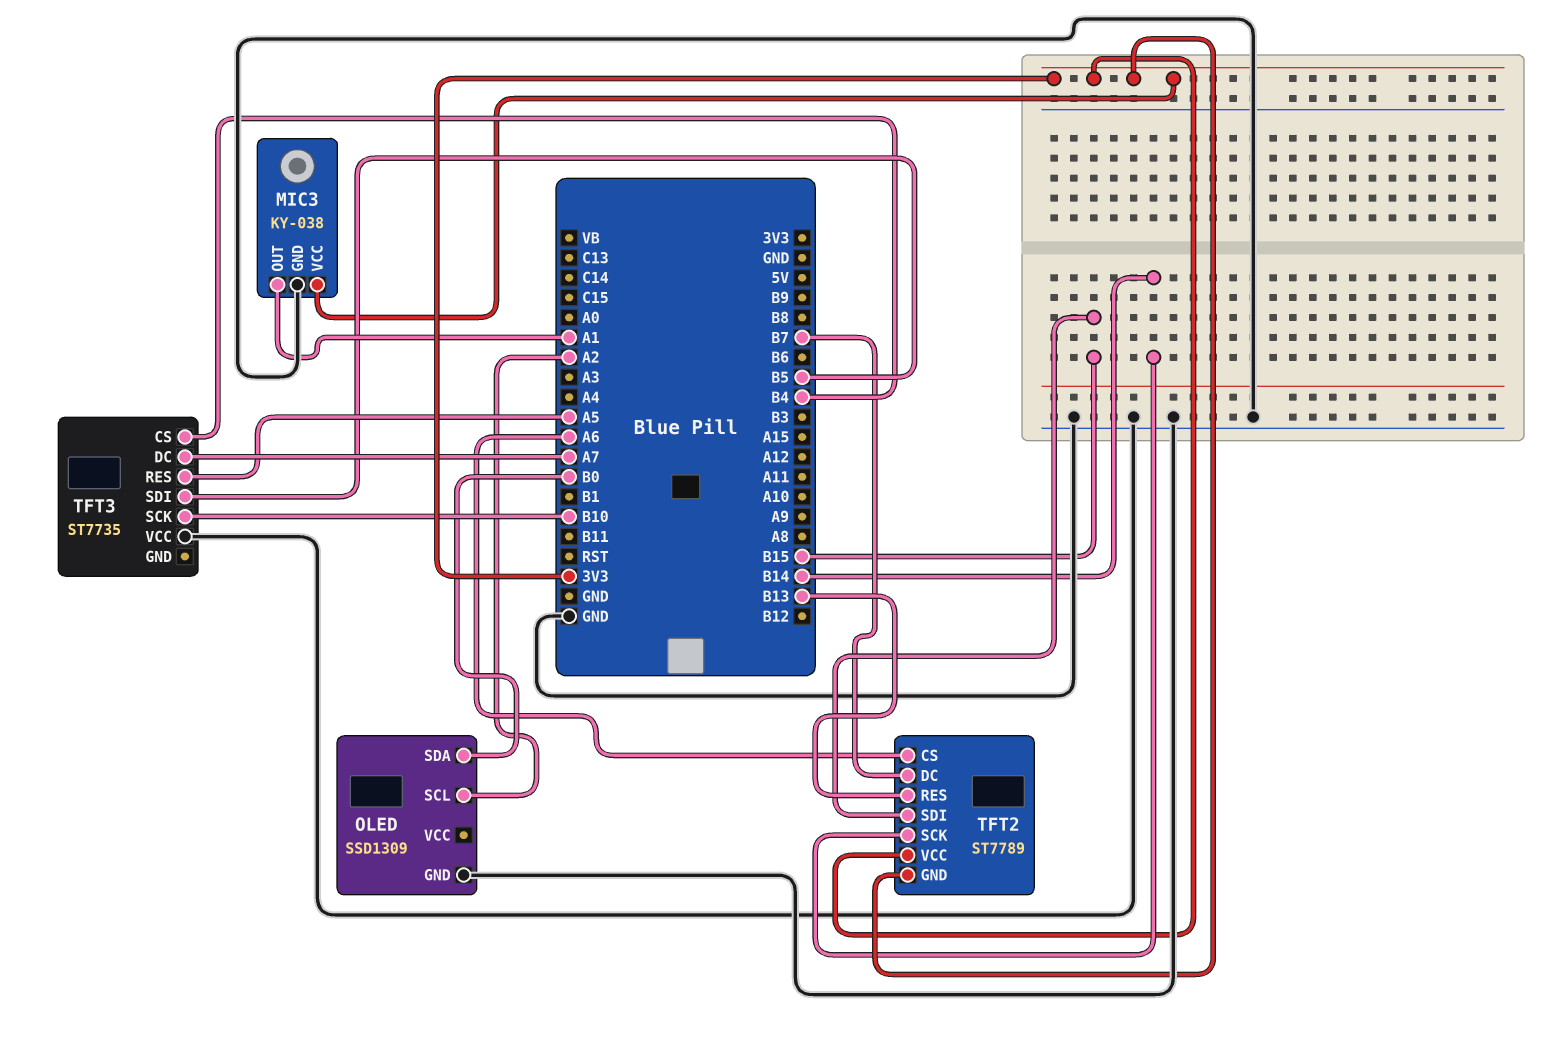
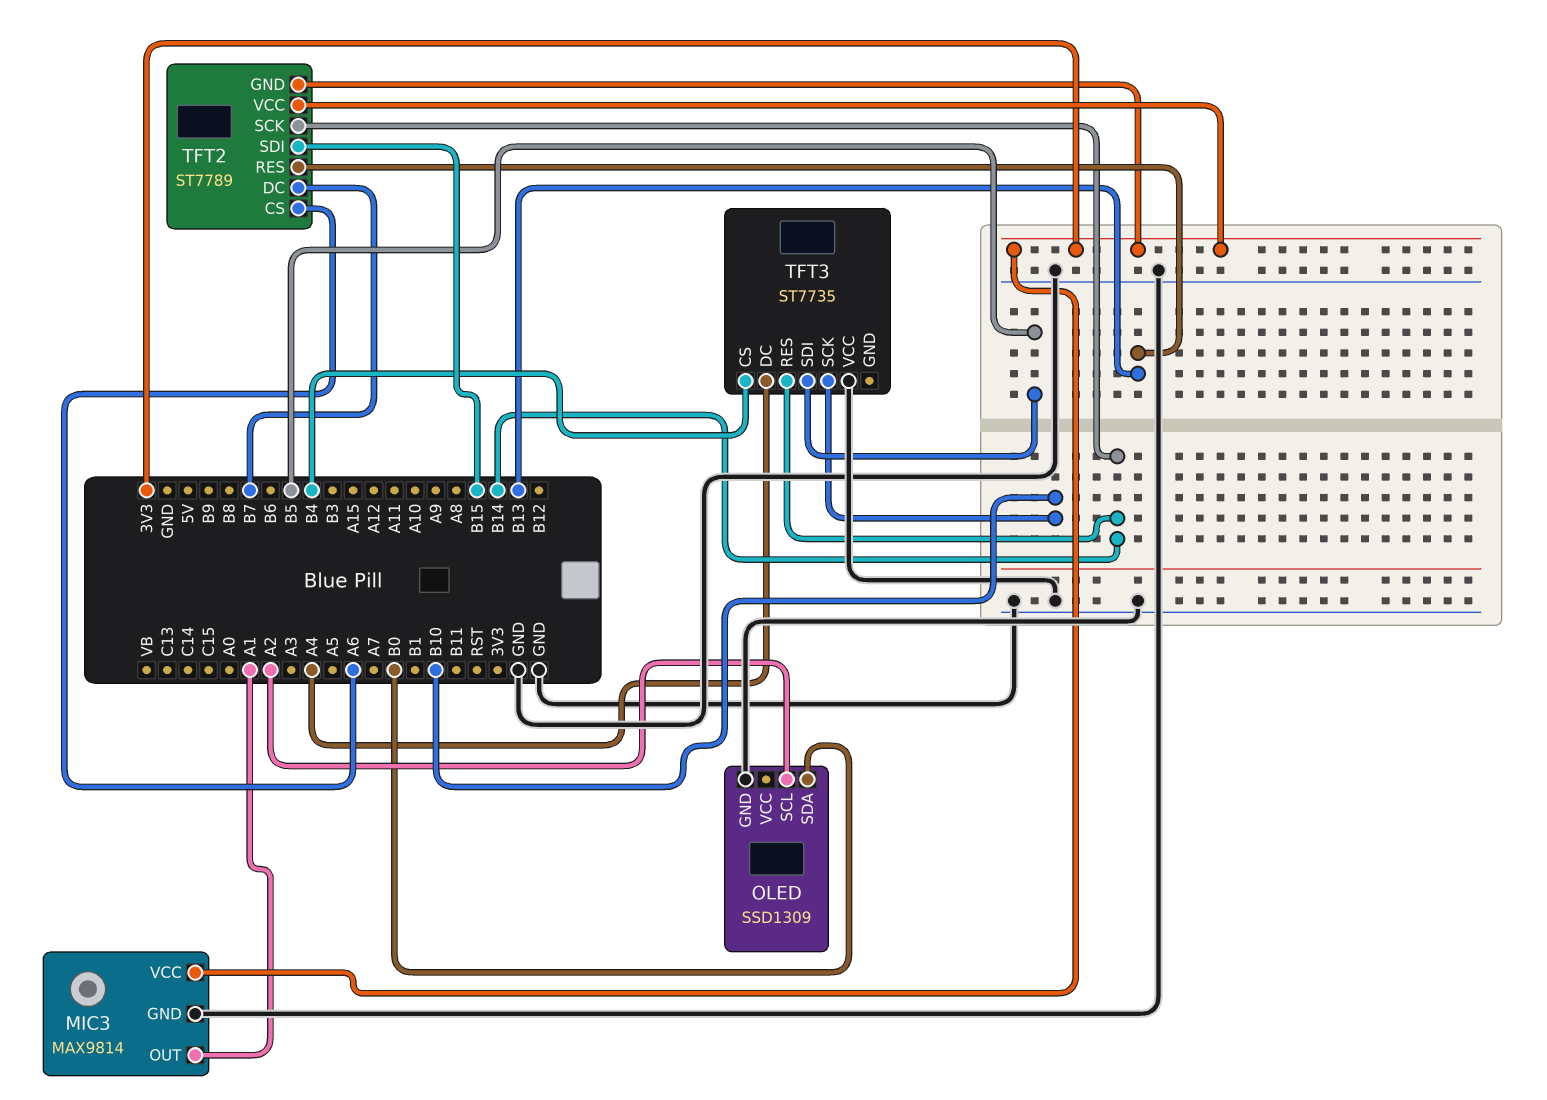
MIC3: KY-038 -> MAX9814
TFT3 pin DC: A7 -> A4
TFT3 pin RES: A5 -> B14

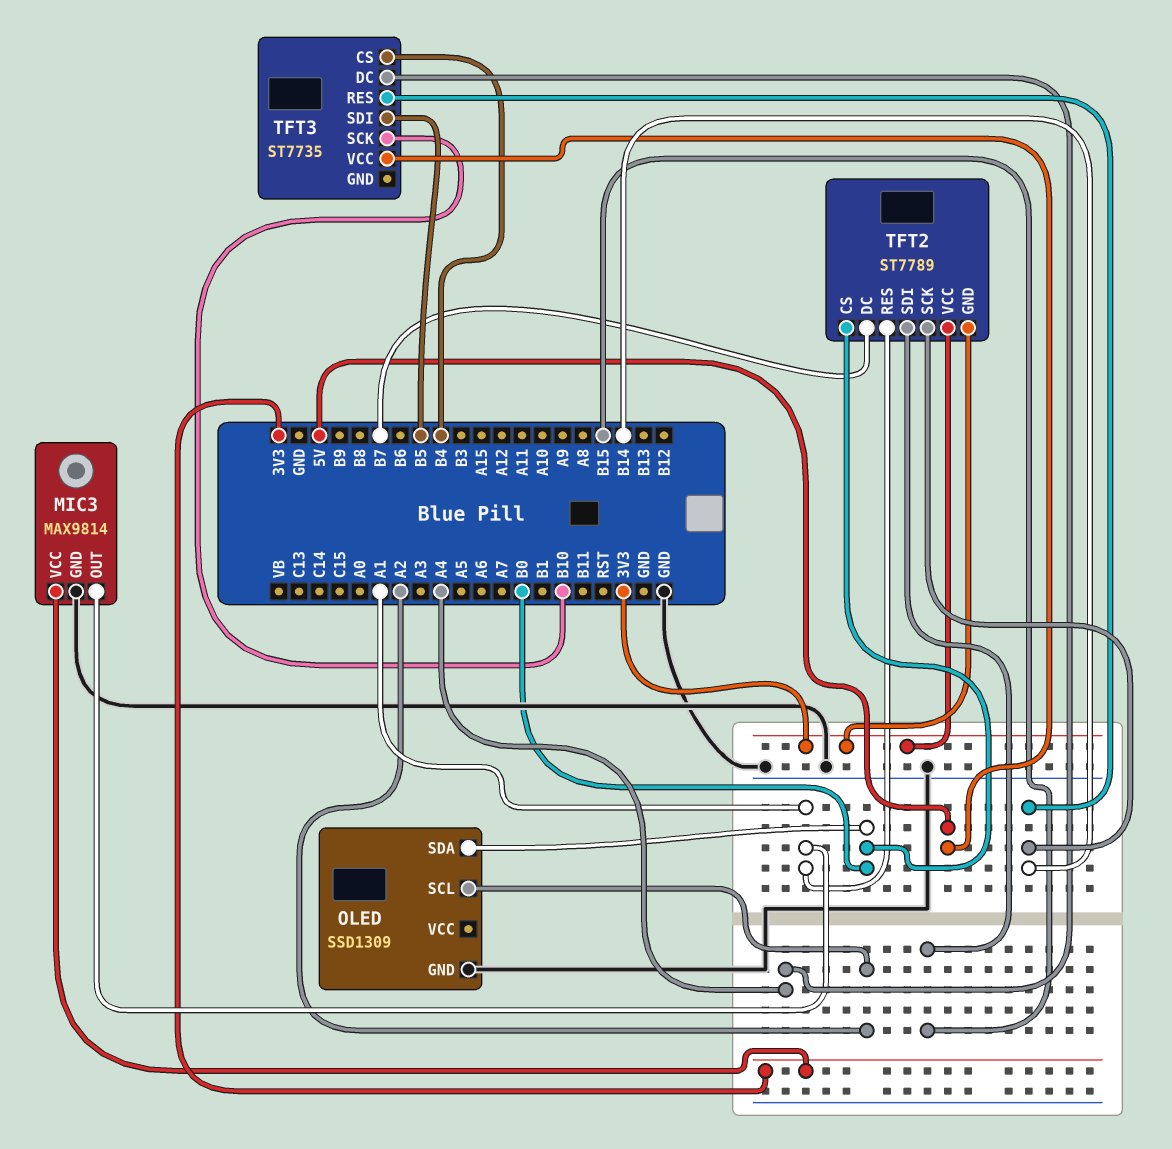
TFT2 pin CS: A6 -> B0
TFT2 pin RES: B13 -> A1
TFT3 pin VCC: GND -> 5V

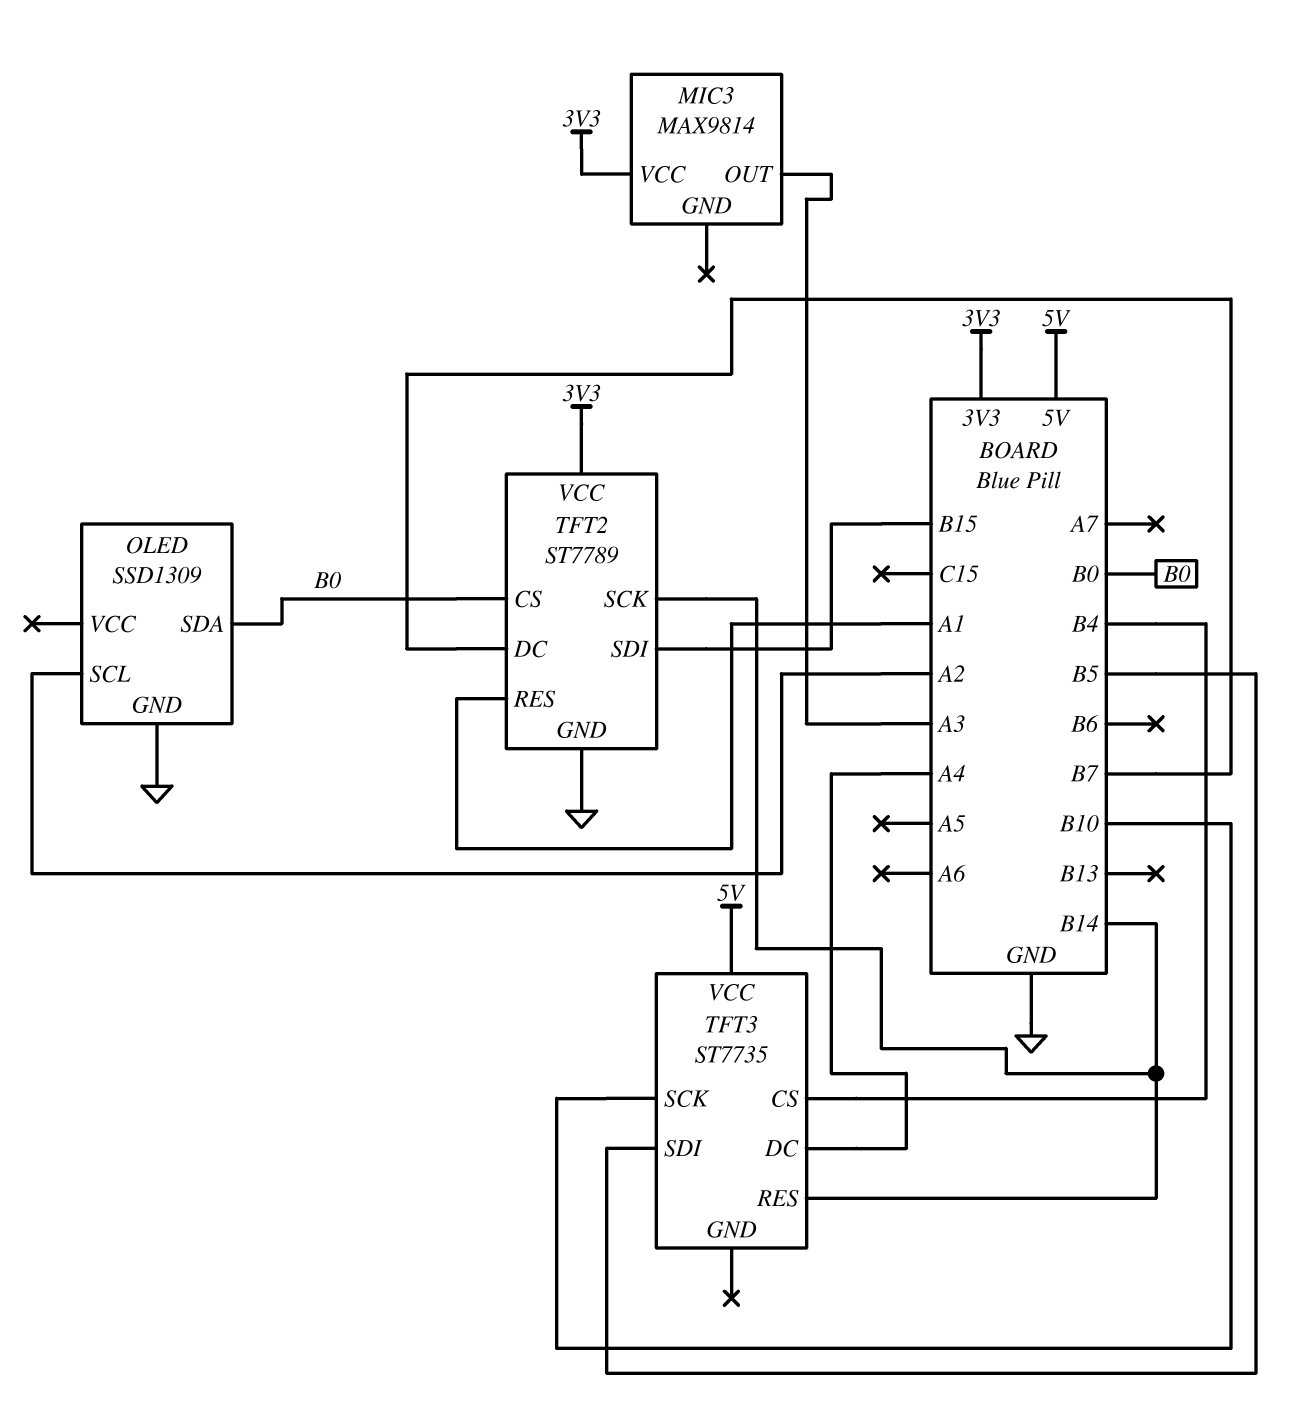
MIC3 pin GND: GND -> none
MIC3 pin OUT: A1 -> A3
TFT2 pin GND: 3V3 -> GND

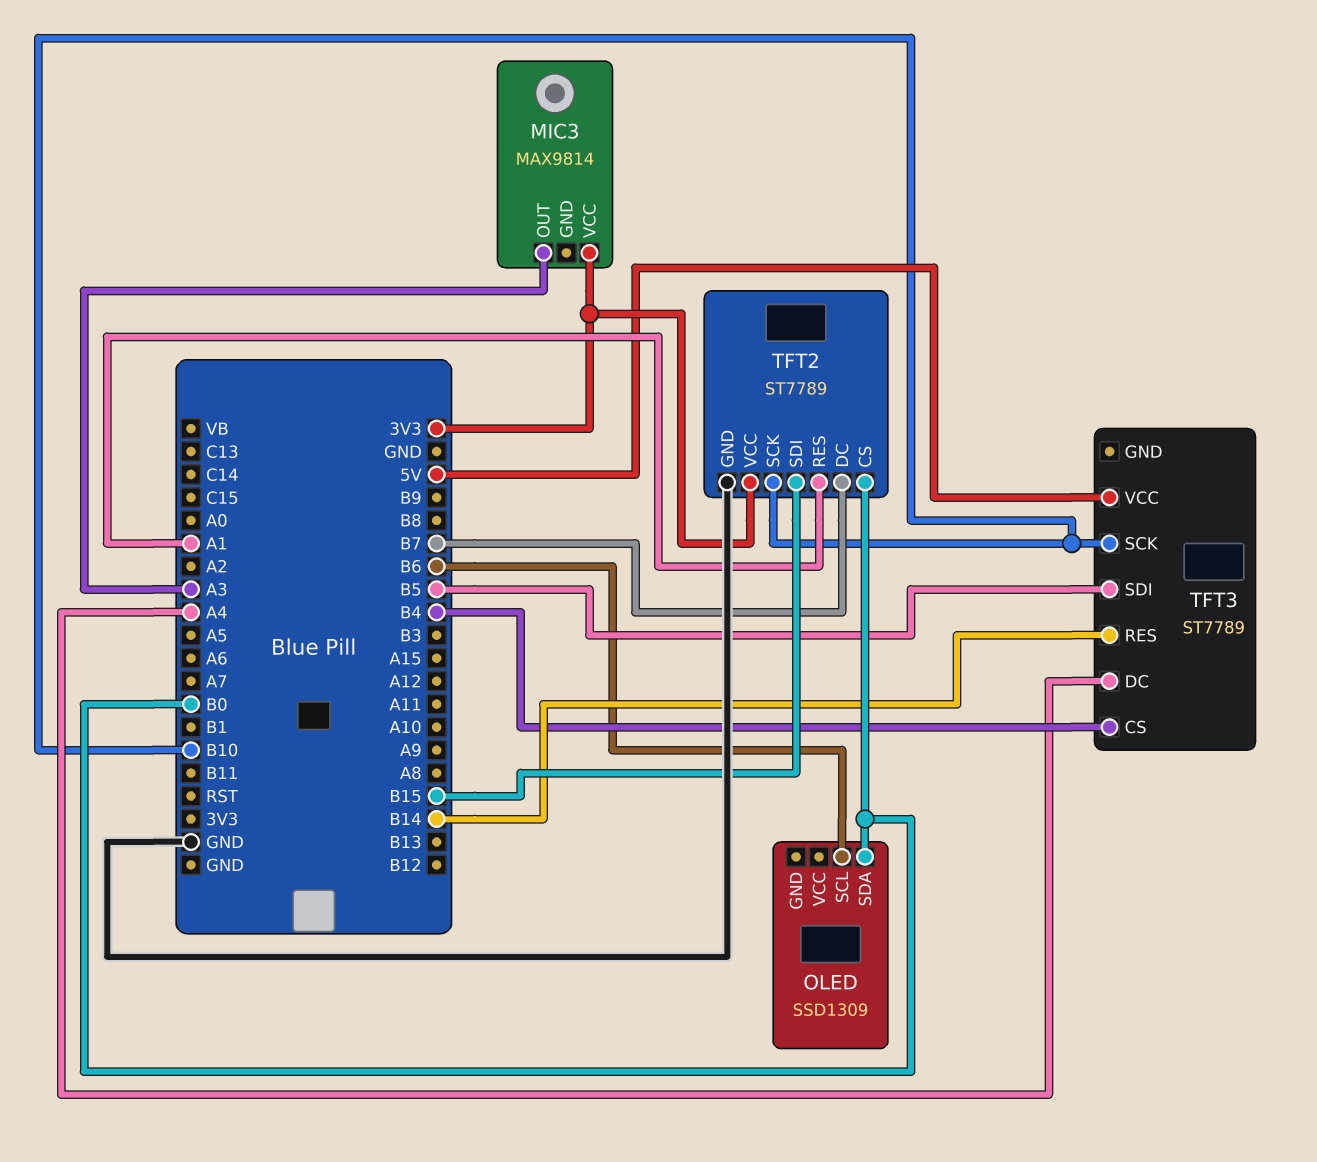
OLED pin GND: GND -> none
OLED pin SCL: A2 -> B6
TFT2 pin SCK: B14 -> B10
TFT3: ST7735 -> ST7789

